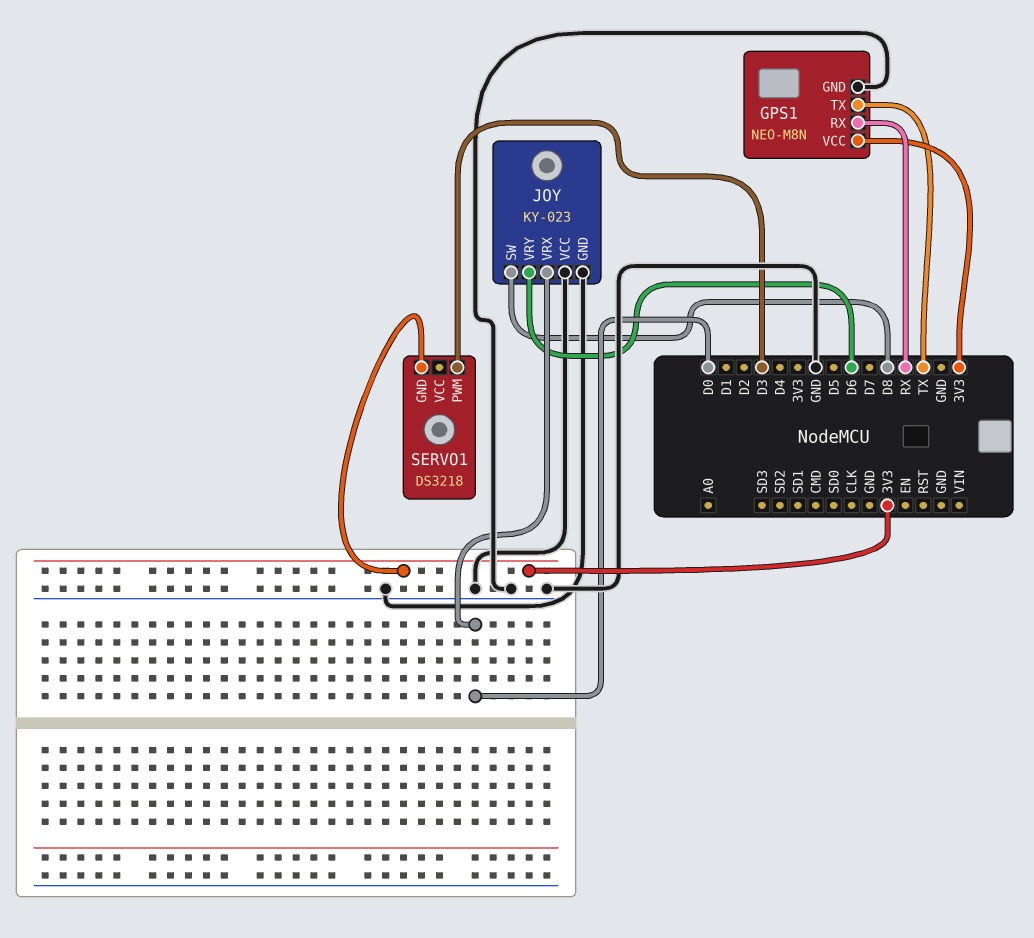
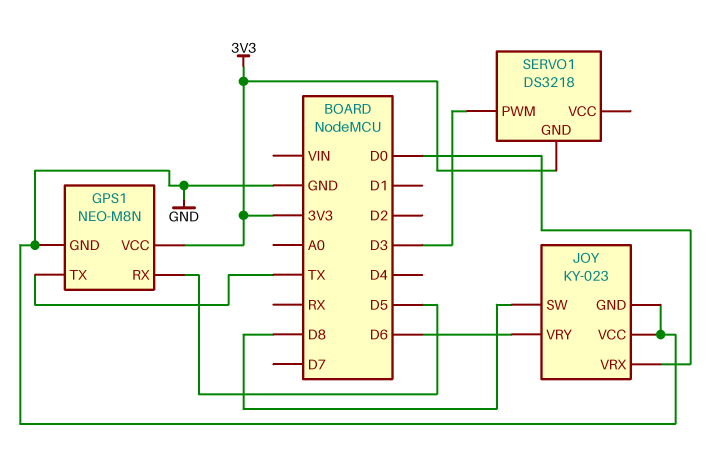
GPS1 pin RX: RX -> D5

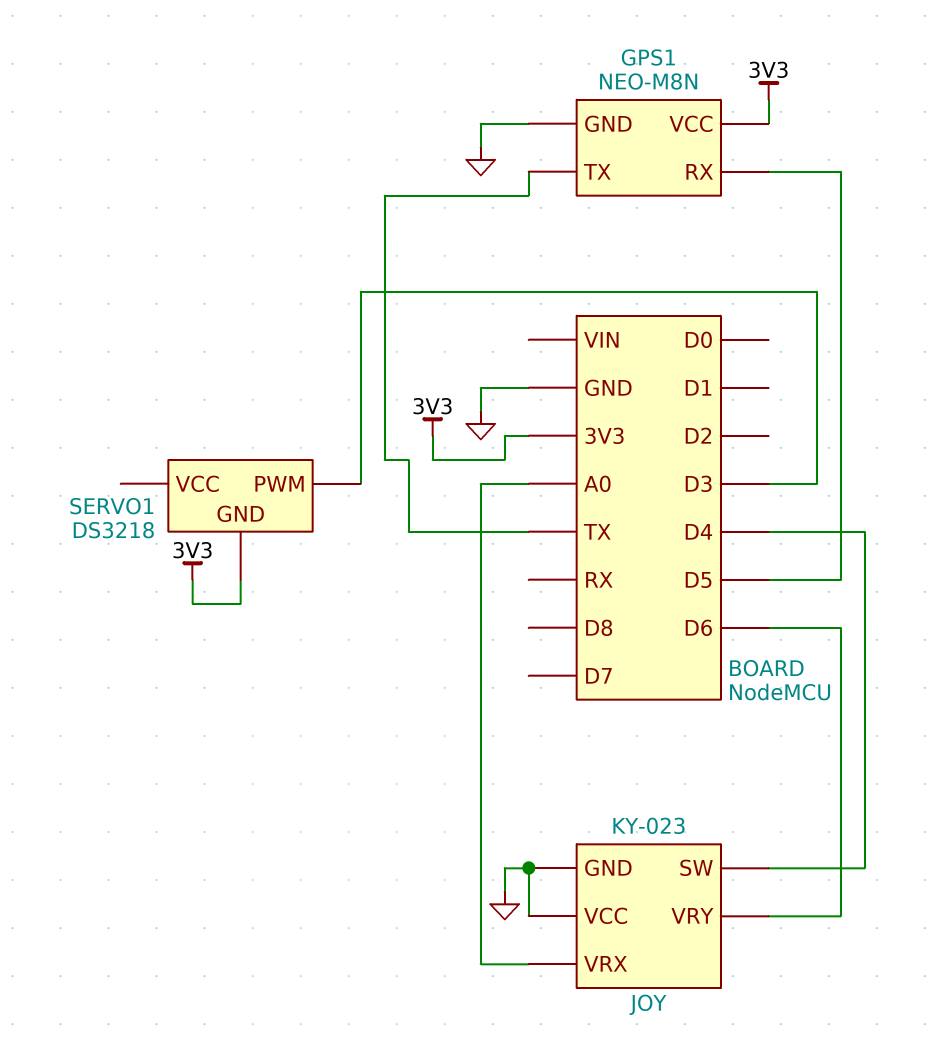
JOY pin SW: D8 -> D4
JOY pin VRX: D0 -> A0

